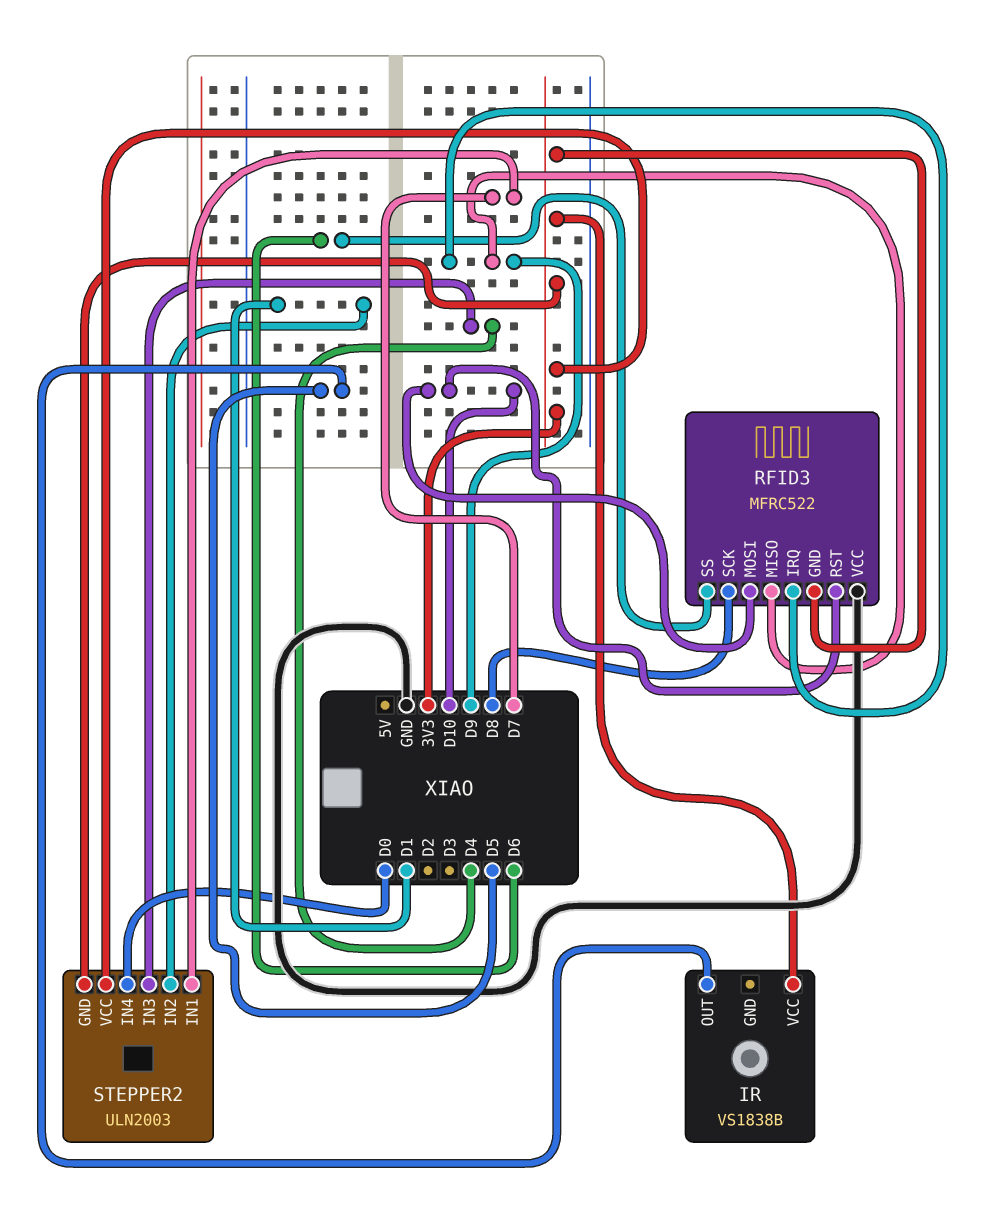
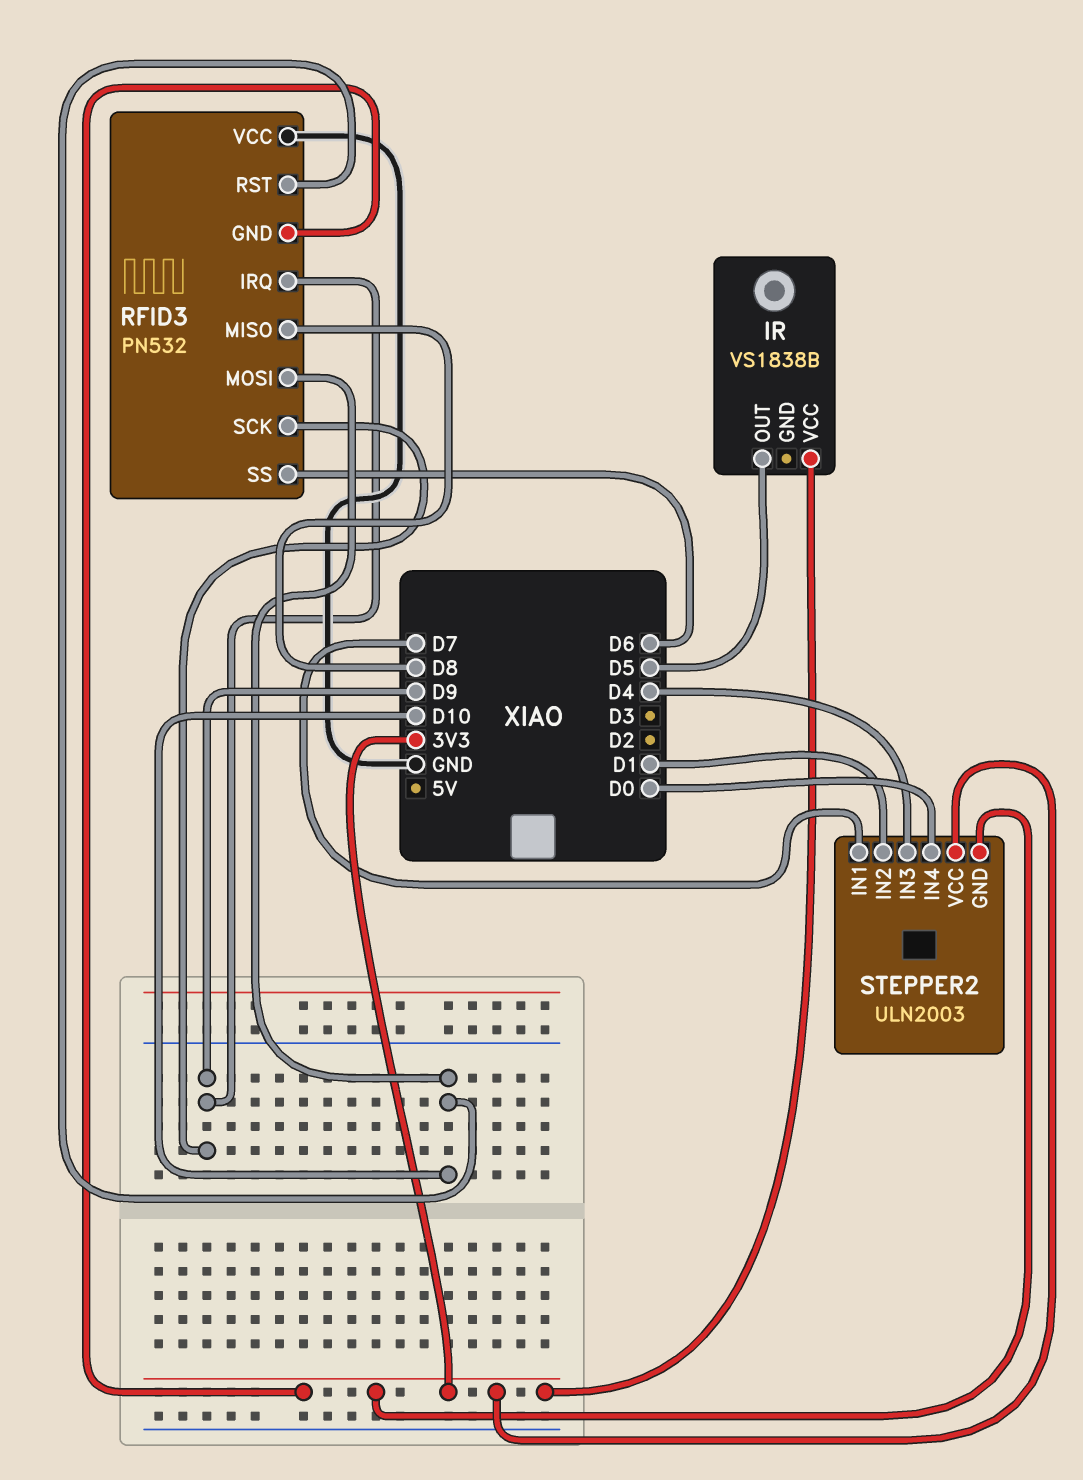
RFID3: MFRC522 -> PN532
RFID3 pin MISO: D9 -> D8
RFID3 pin SCK: D8 -> D9

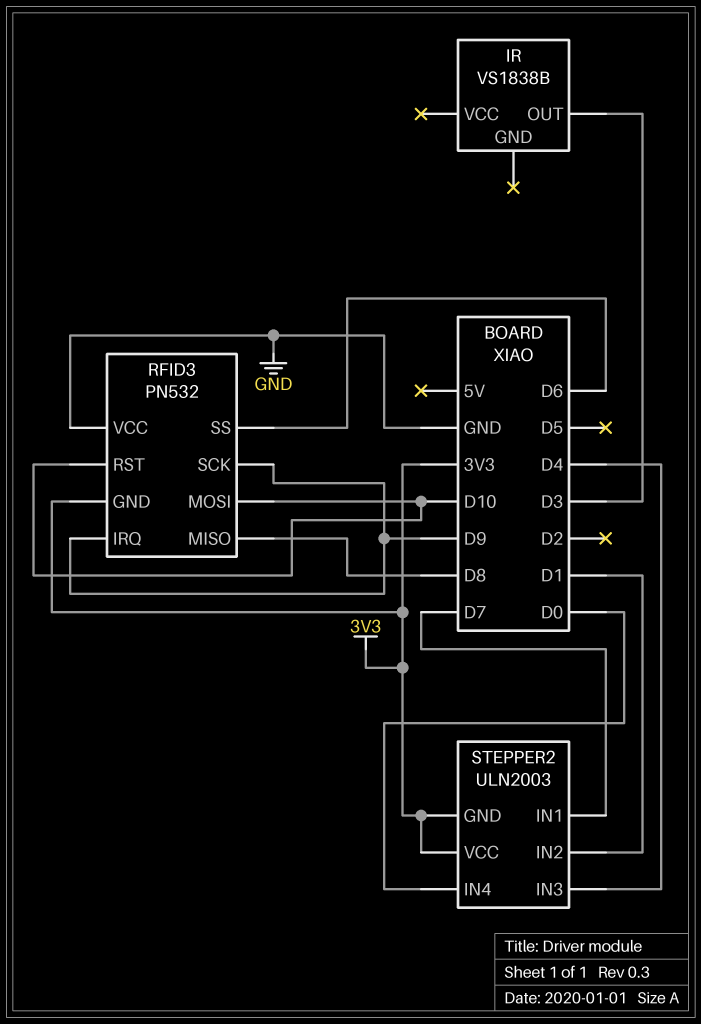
IR pin OUT: D5 -> D3
IR pin VCC: 3V3 -> none

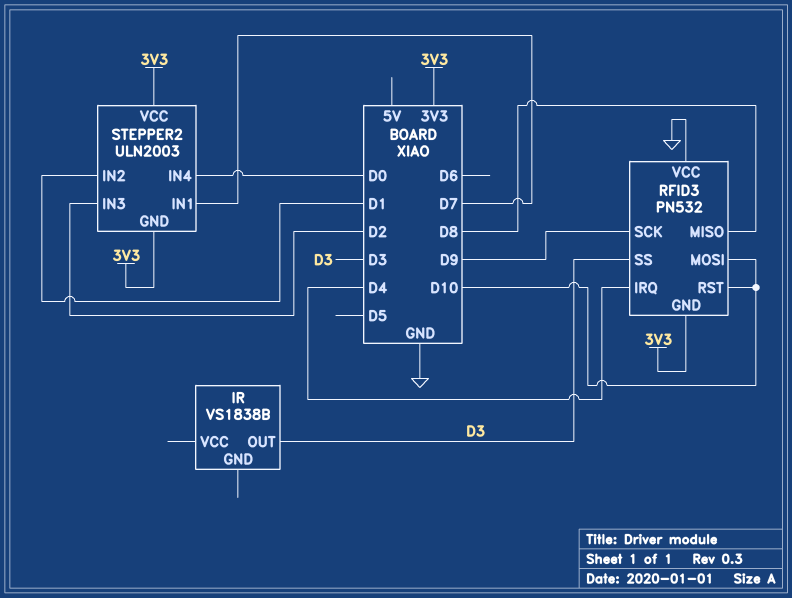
RFID3 pin IRQ: D9 -> D4
RFID3 pin SS: D6 -> D3
STEPPER2 pin IN3: D4 -> D2

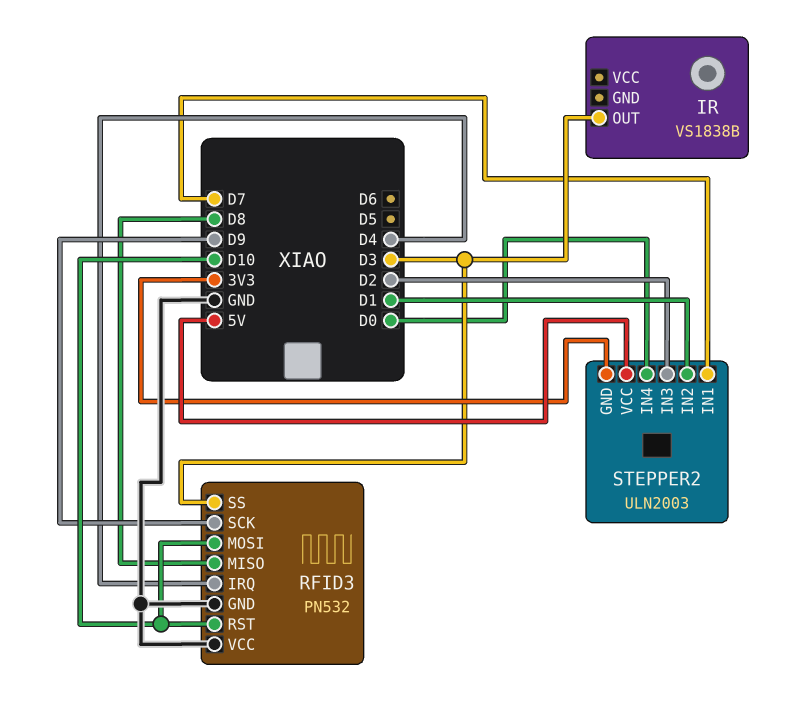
RFID3 pin GND: 3V3 -> GND
STEPPER2 pin VCC: 3V3 -> 5V

